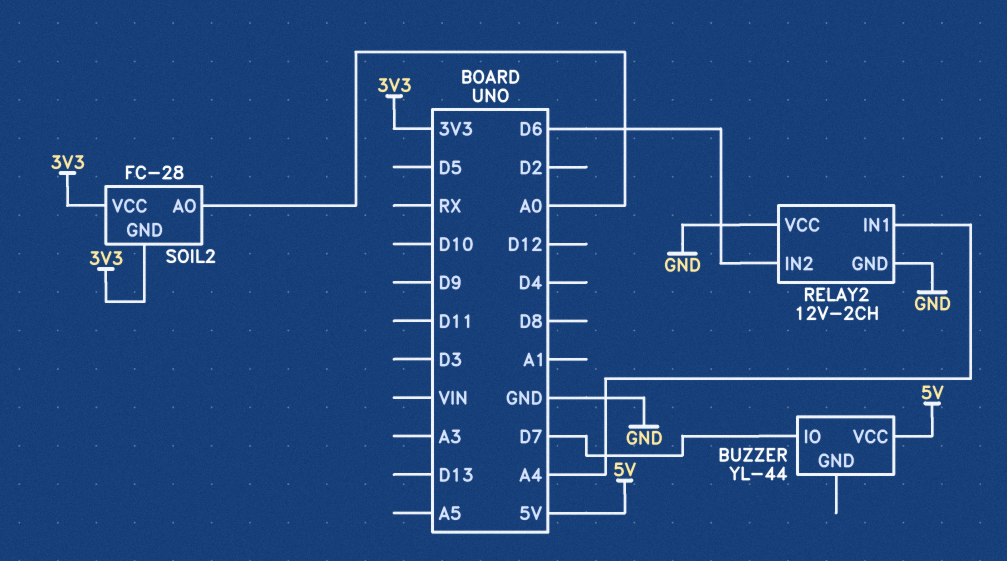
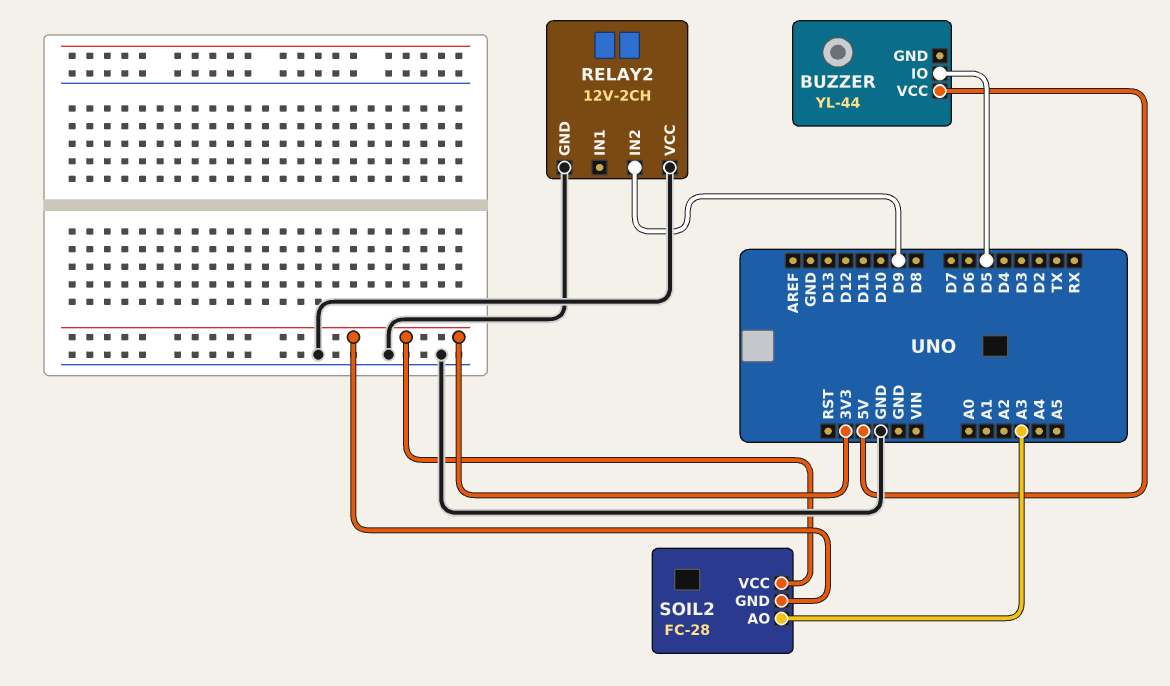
BUZZER pin IO: D7 -> D5
RELAY2 pin IN1: A4 -> none
RELAY2 pin IN2: D6 -> D9
SOIL2 pin AO: A0 -> A3

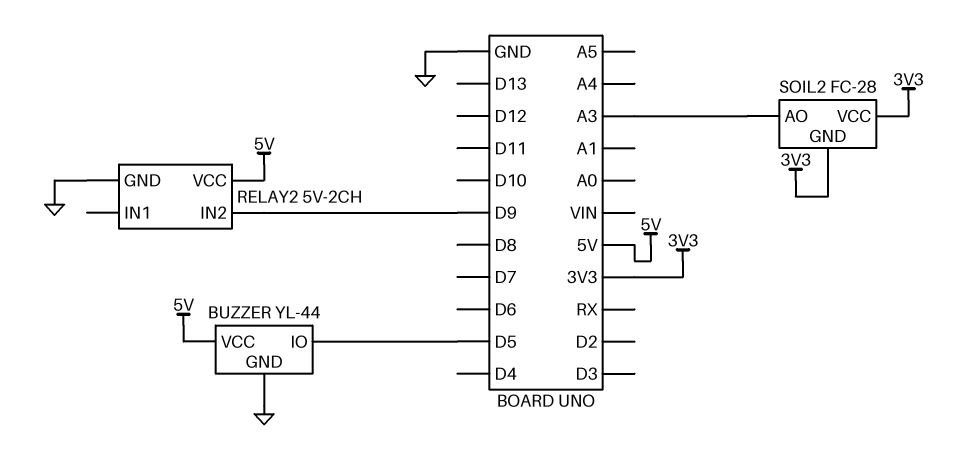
BUZZER pin GND: none -> GND
RELAY2: 12V-2CH -> 5V-2CH
RELAY2 pin VCC: GND -> 5V

